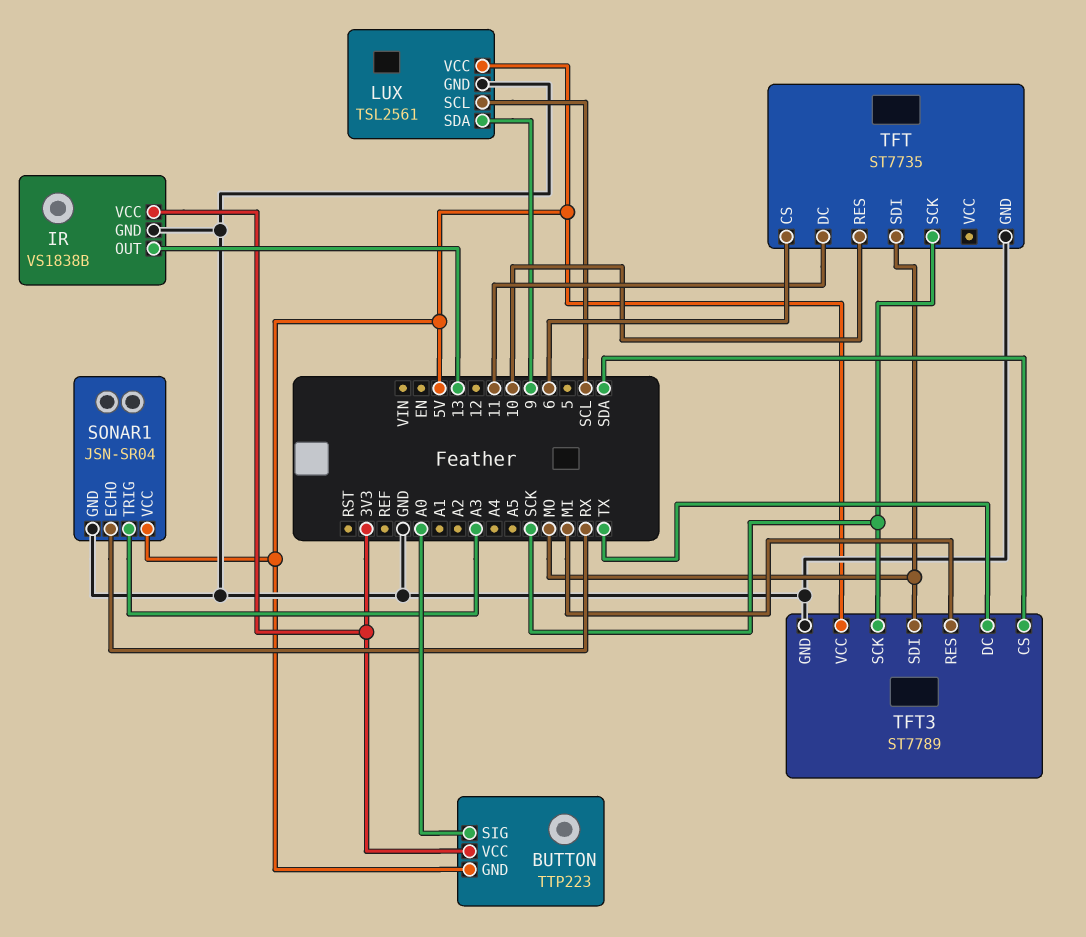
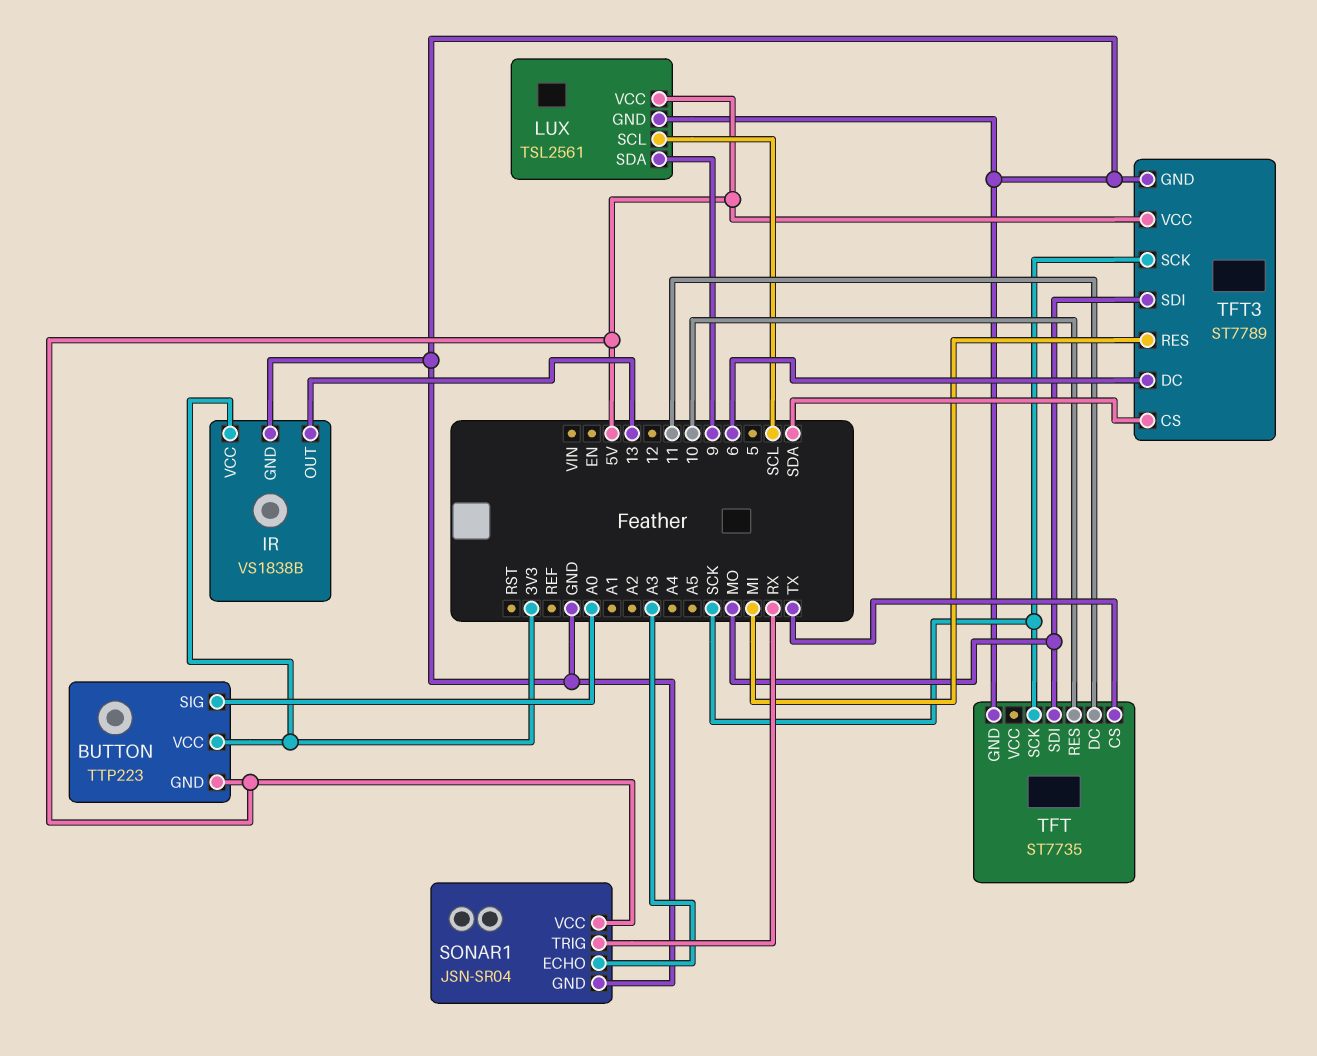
SONAR1 pin ECHO: RX -> A3
SONAR1 pin TRIG: A3 -> RX
TFT pin CS: 6 -> TX
TFT3 pin DC: TX -> 6

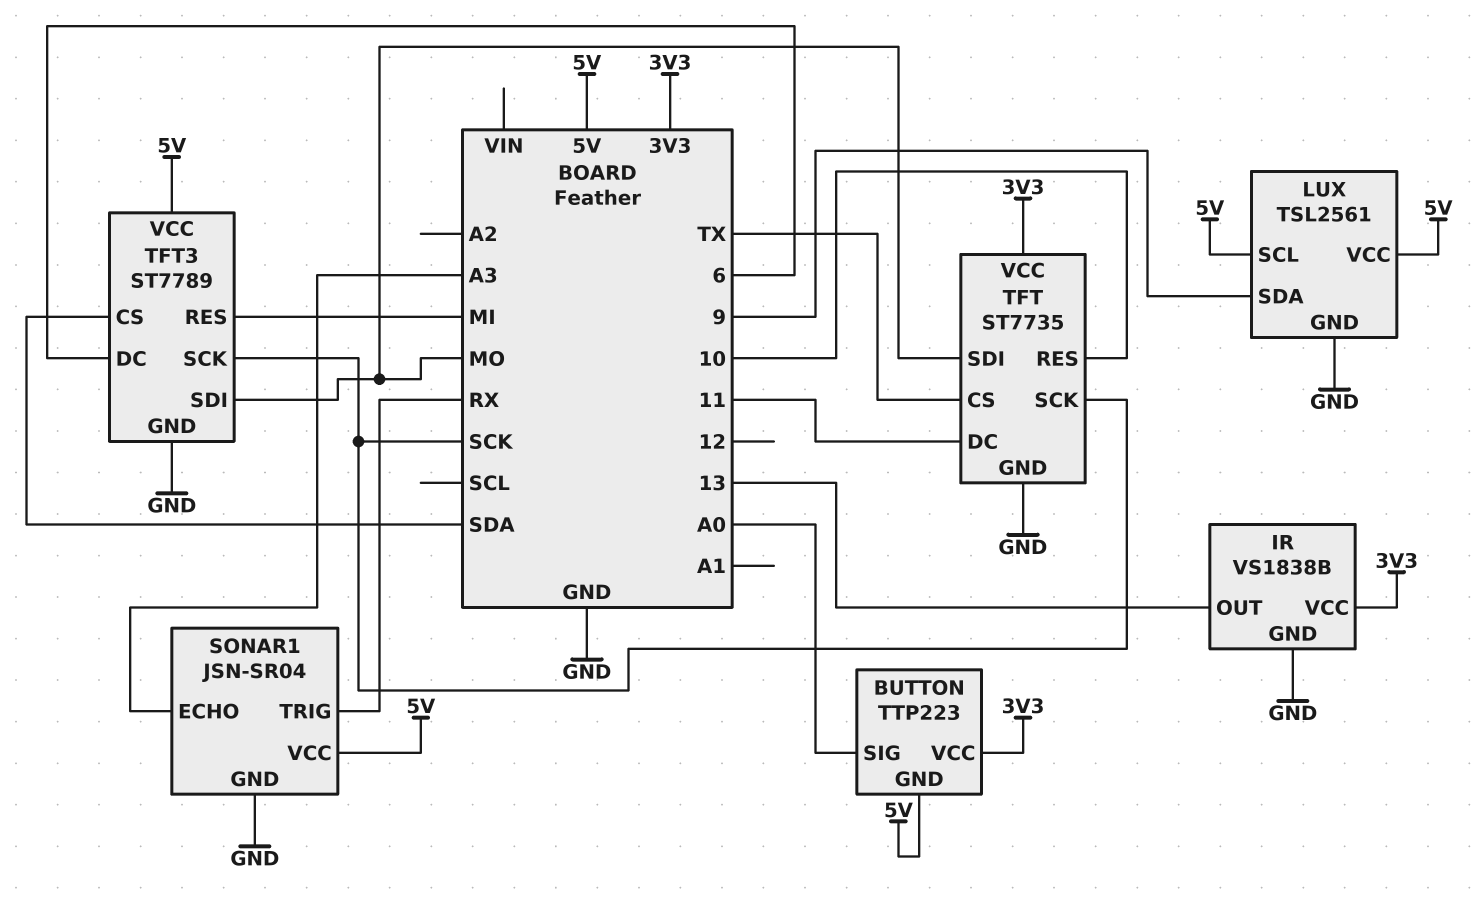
LUX pin SCL: SCL -> 5V
TFT pin VCC: none -> 3V3

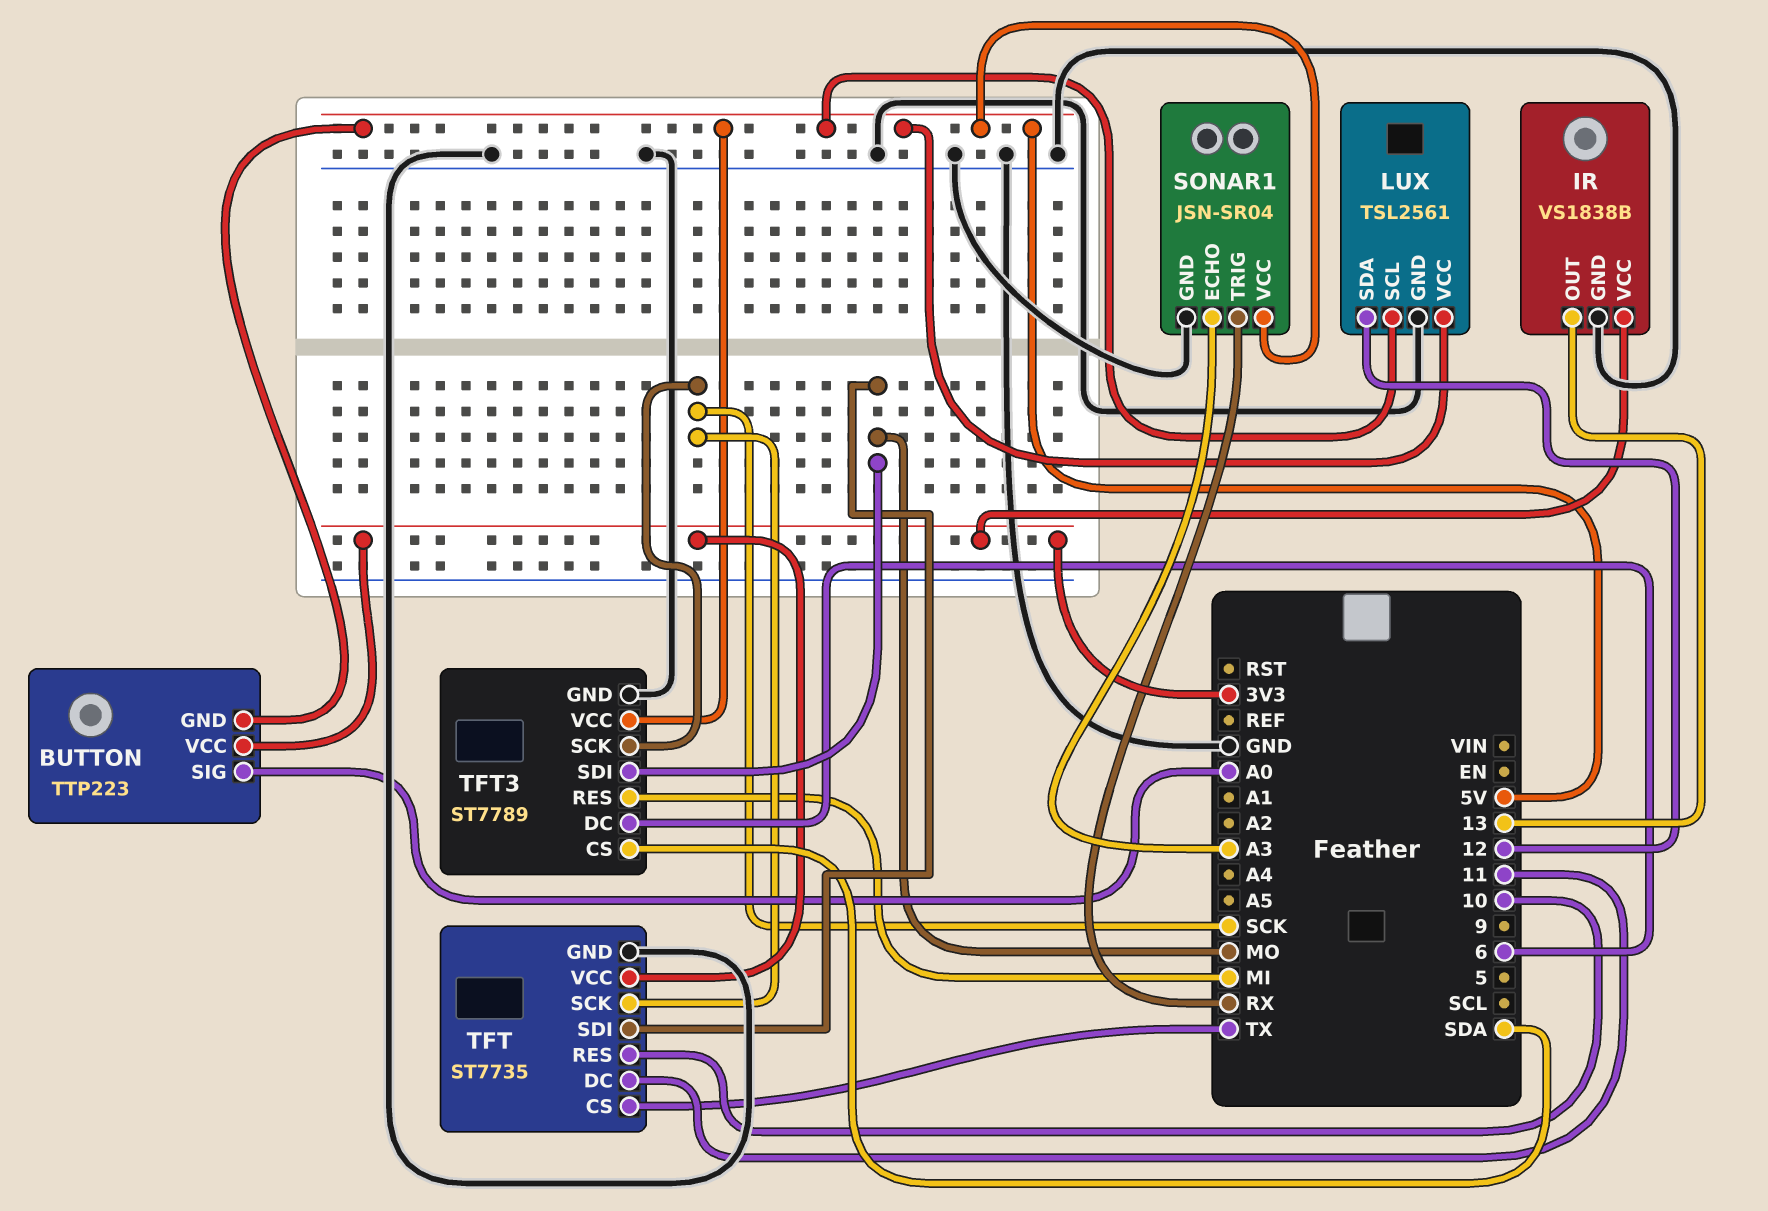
LUX pin SDA: 9 -> 12

